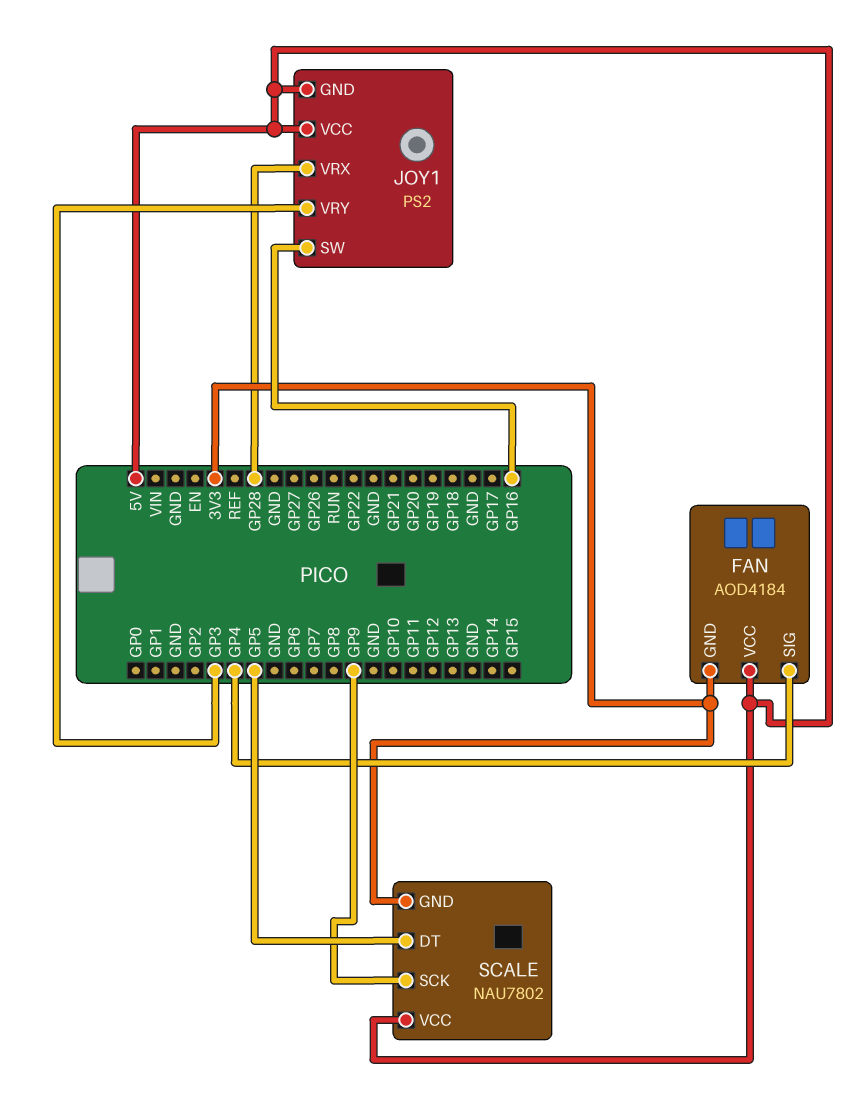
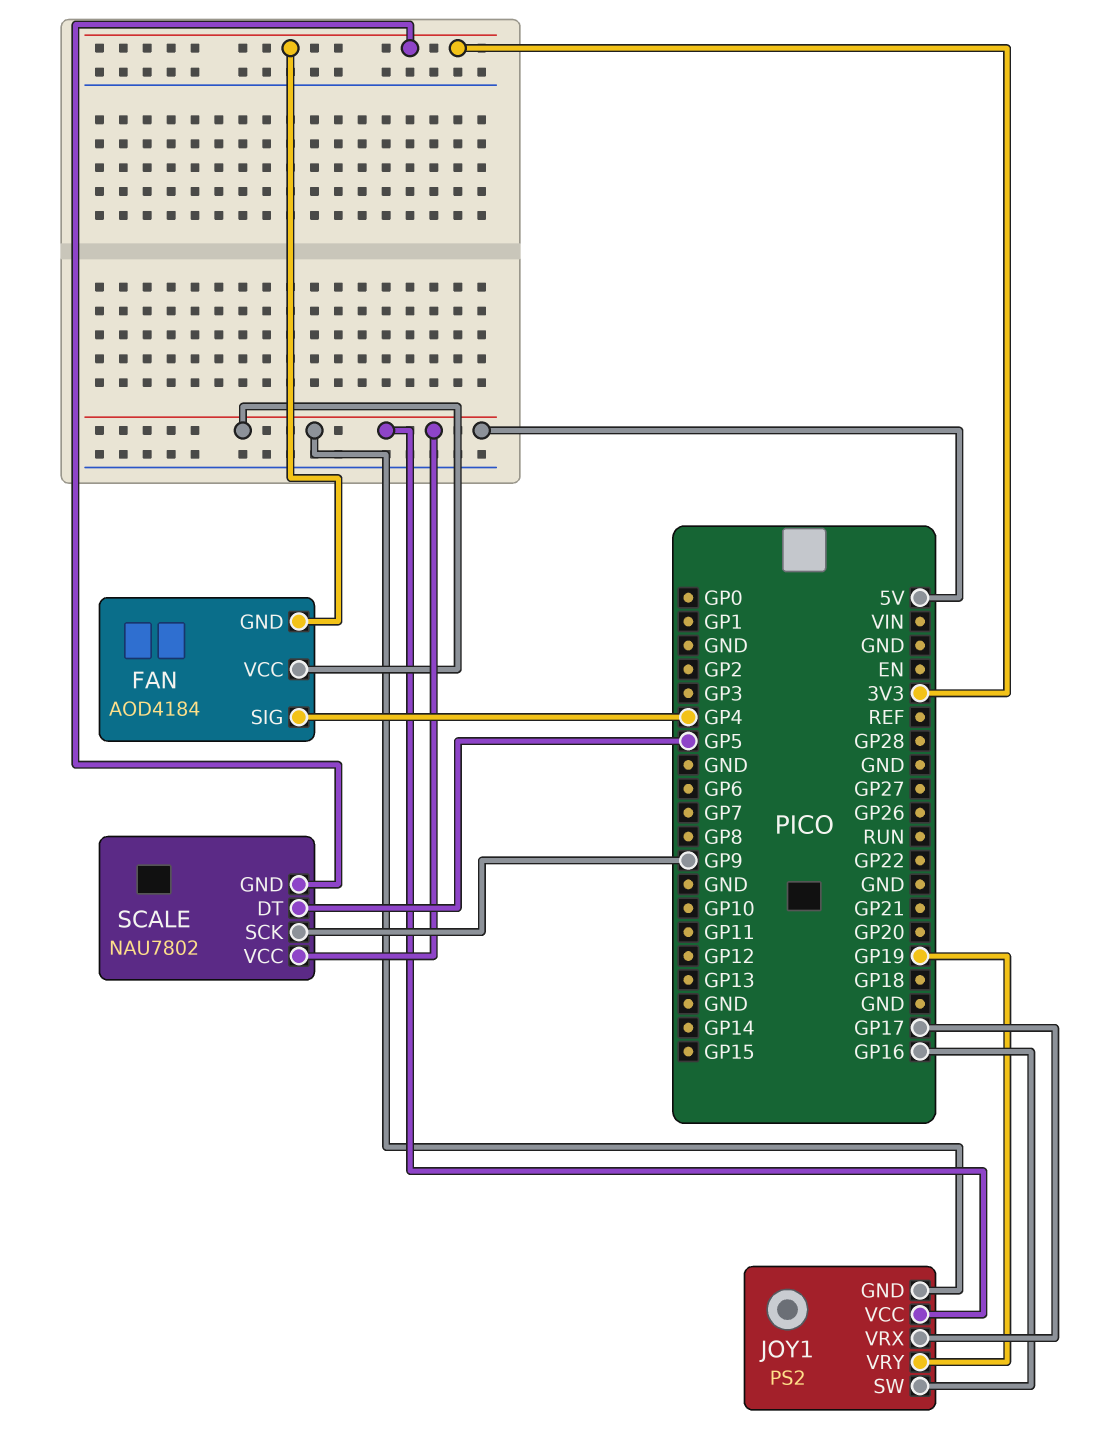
JOY1 pin VRX: GP28 -> GP17
JOY1 pin VRY: GP3 -> GP19

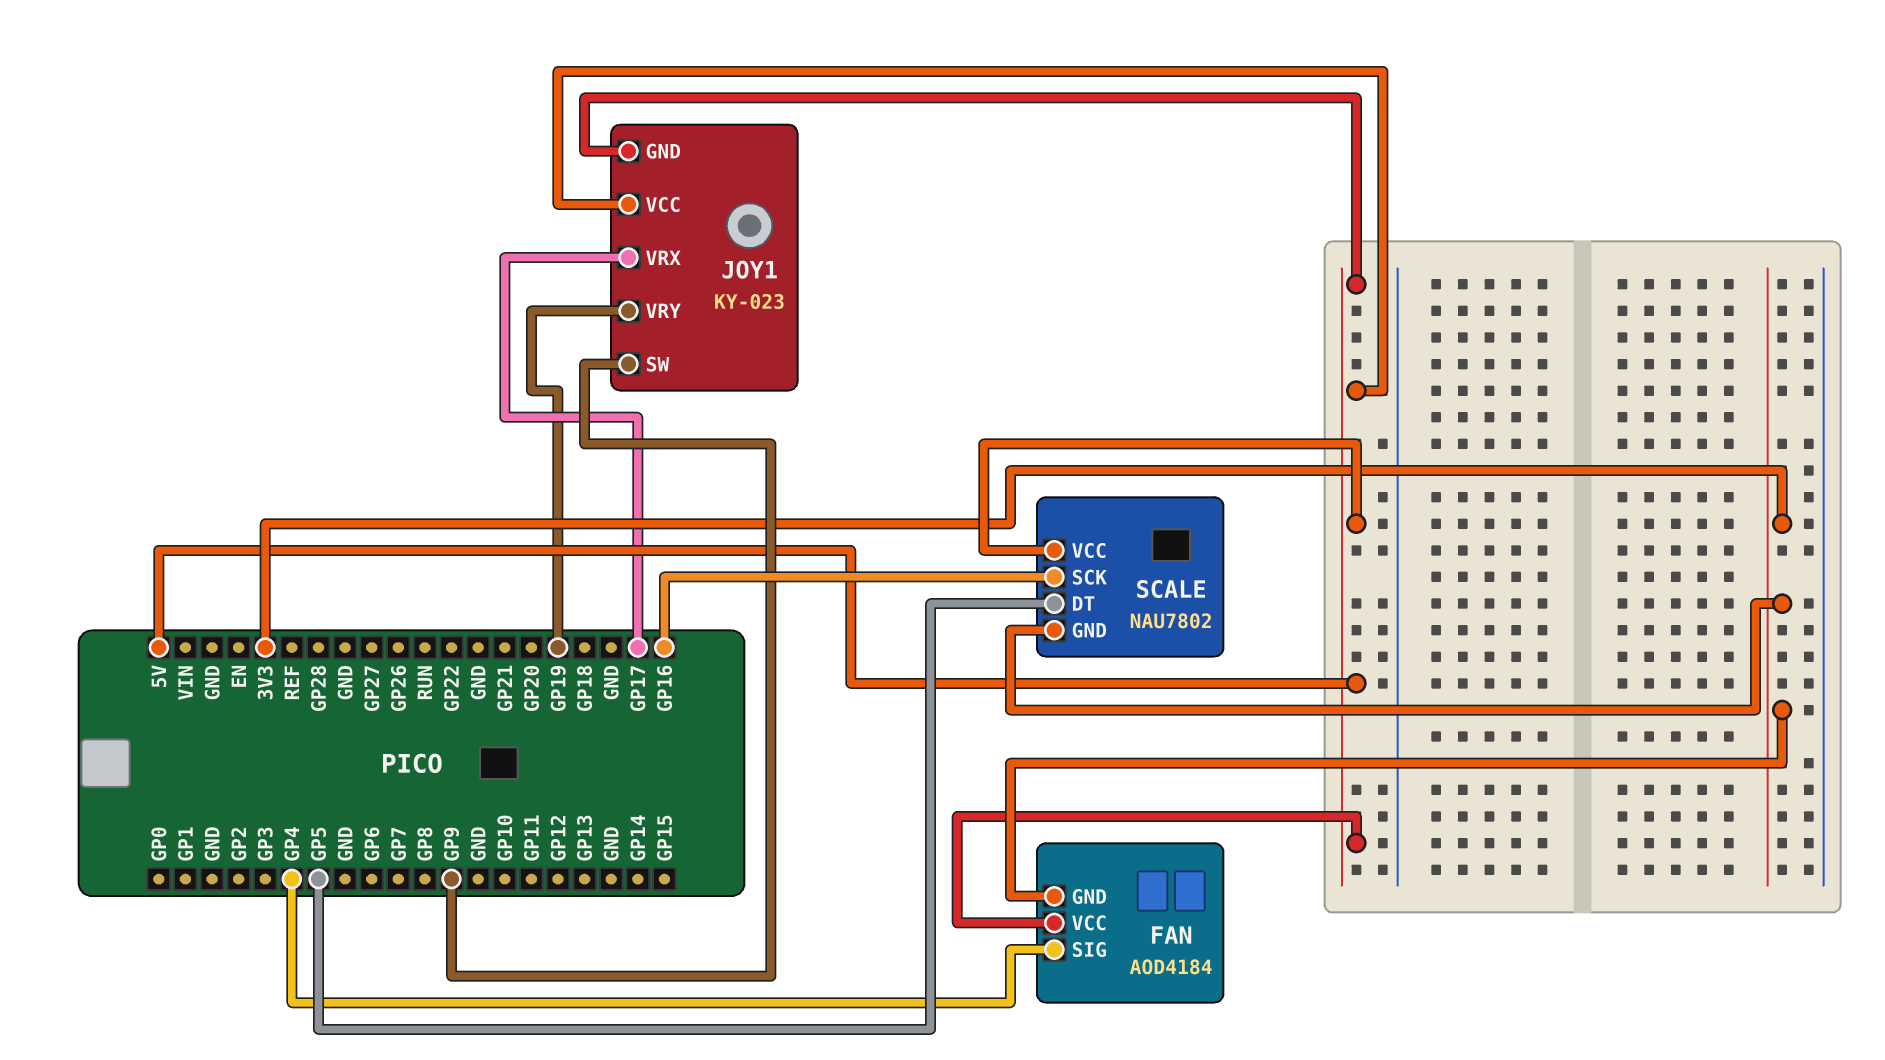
JOY1: PS2 -> KY-023
JOY1 pin SW: GP16 -> GP9
SCALE pin SCK: GP9 -> GP16

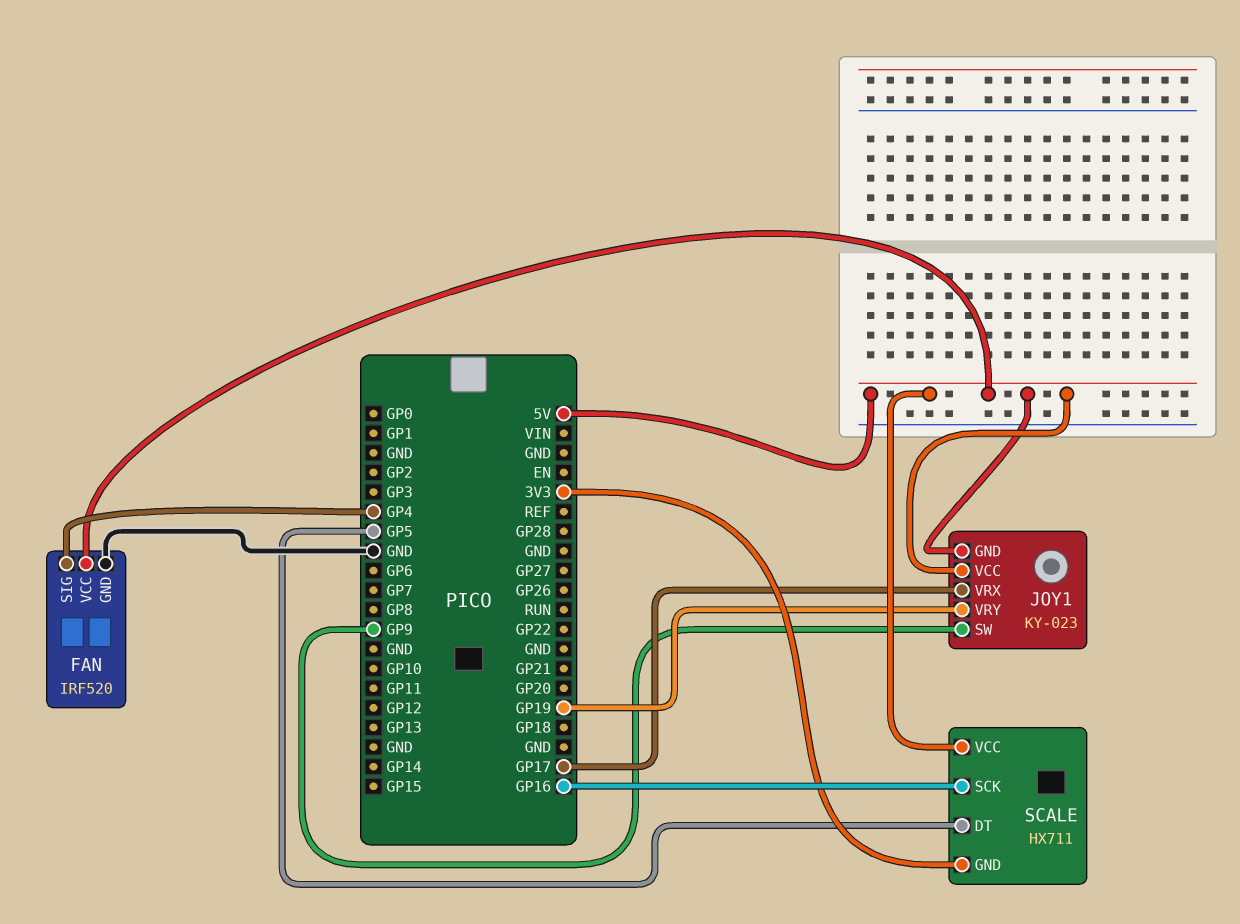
FAN: AOD4184 -> IRF520
FAN pin GND: 3V3 -> GND
SCALE: NAU7802 -> HX711

